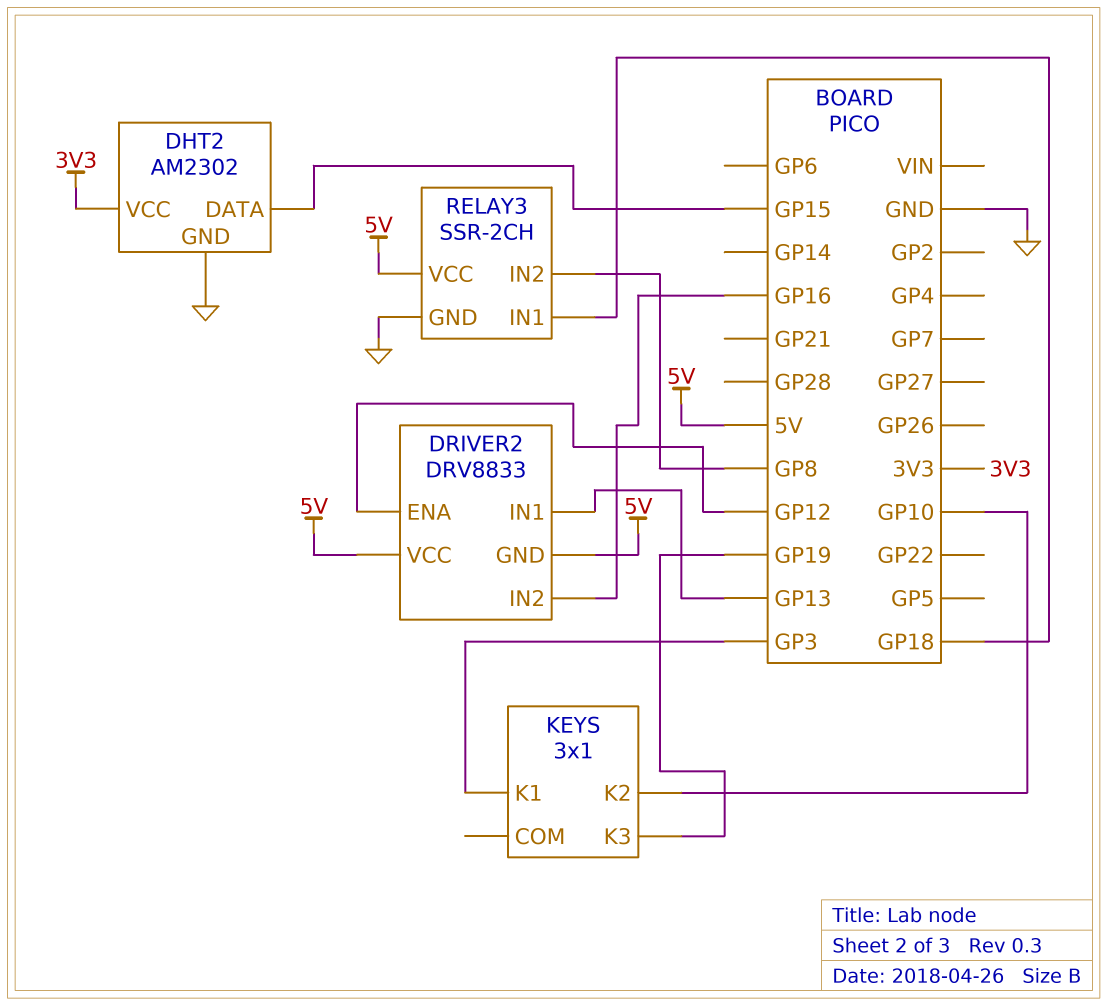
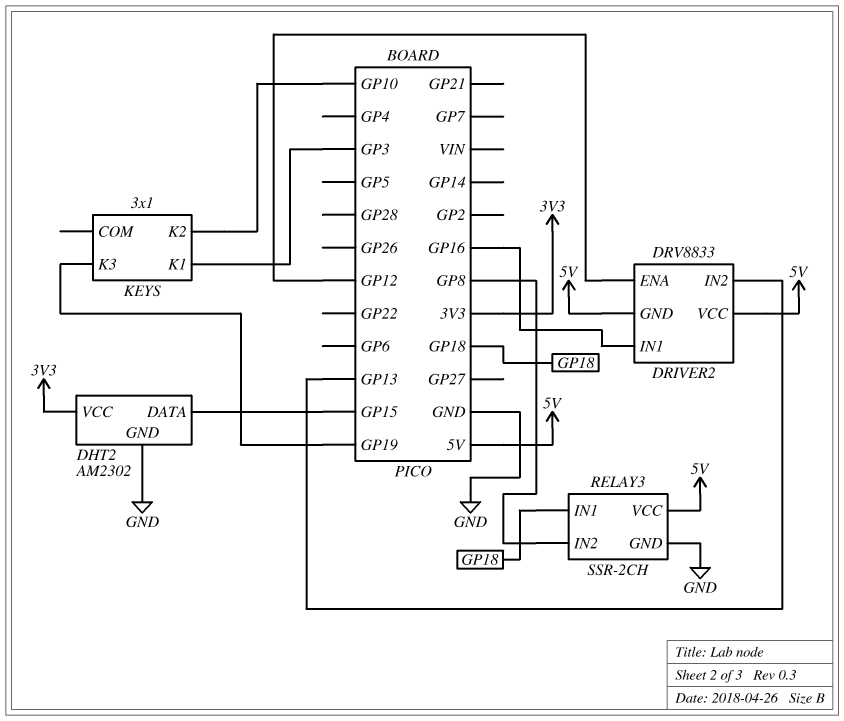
DRIVER2 pin IN1: GP13 -> GP16
DRIVER2 pin IN2: GP16 -> GP13

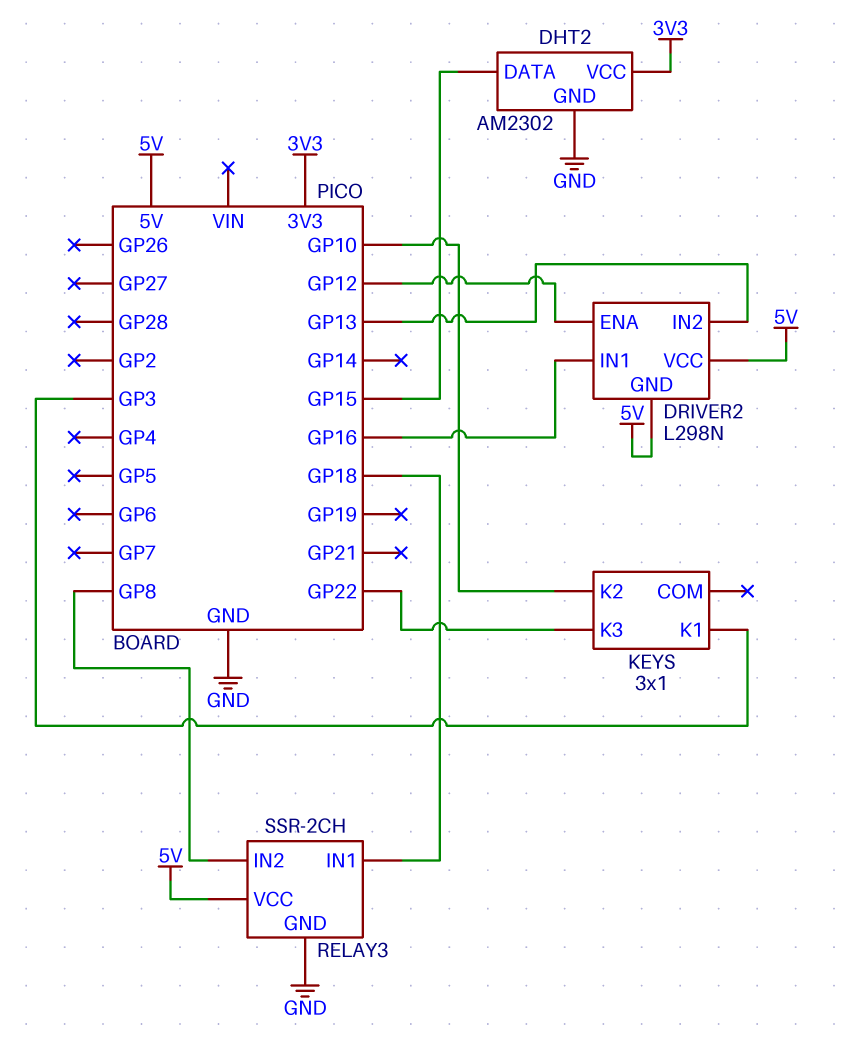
DRIVER2: DRV8833 -> L298N
KEYS pin K3: GP19 -> GP22

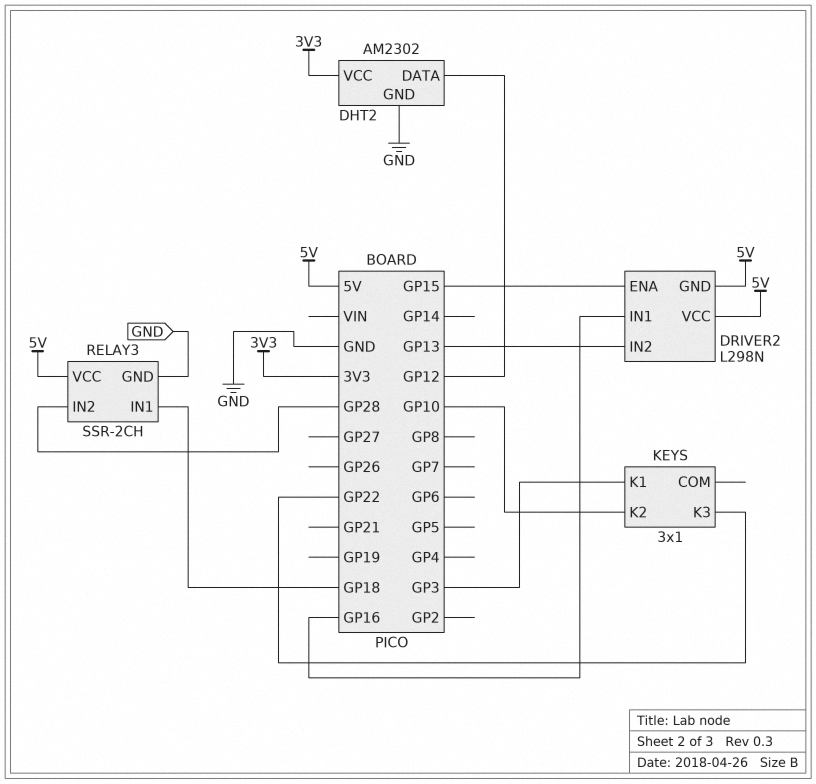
DHT2 pin DATA: GP15 -> GP12
DRIVER2 pin ENA: GP12 -> GP15
RELAY3 pin IN2: GP8 -> GP28

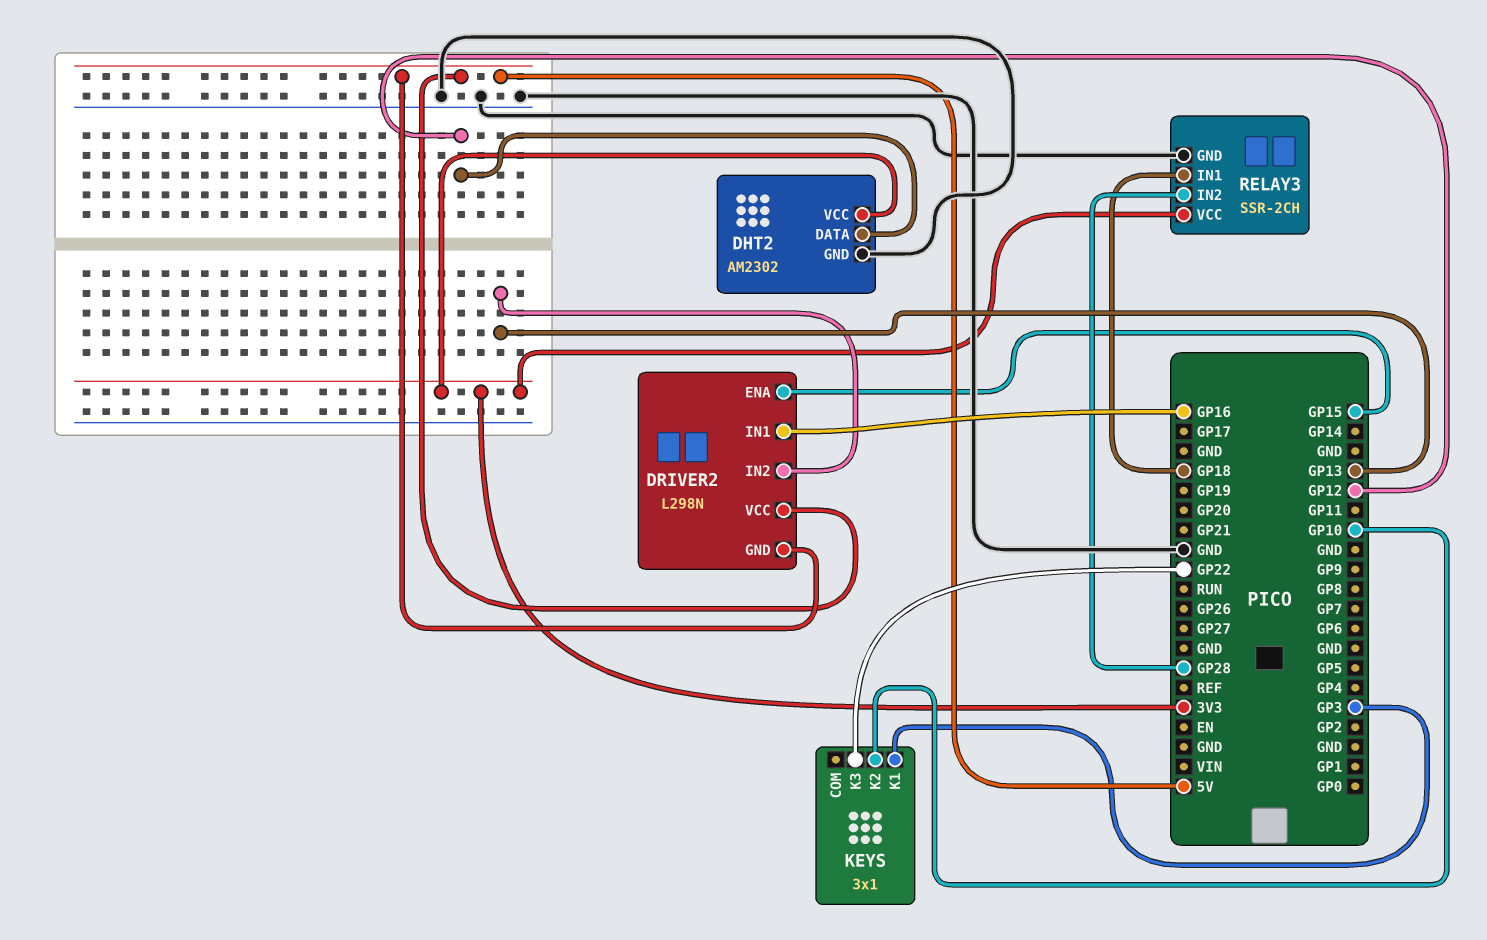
RELAY3 pin VCC: 5V -> 3V3

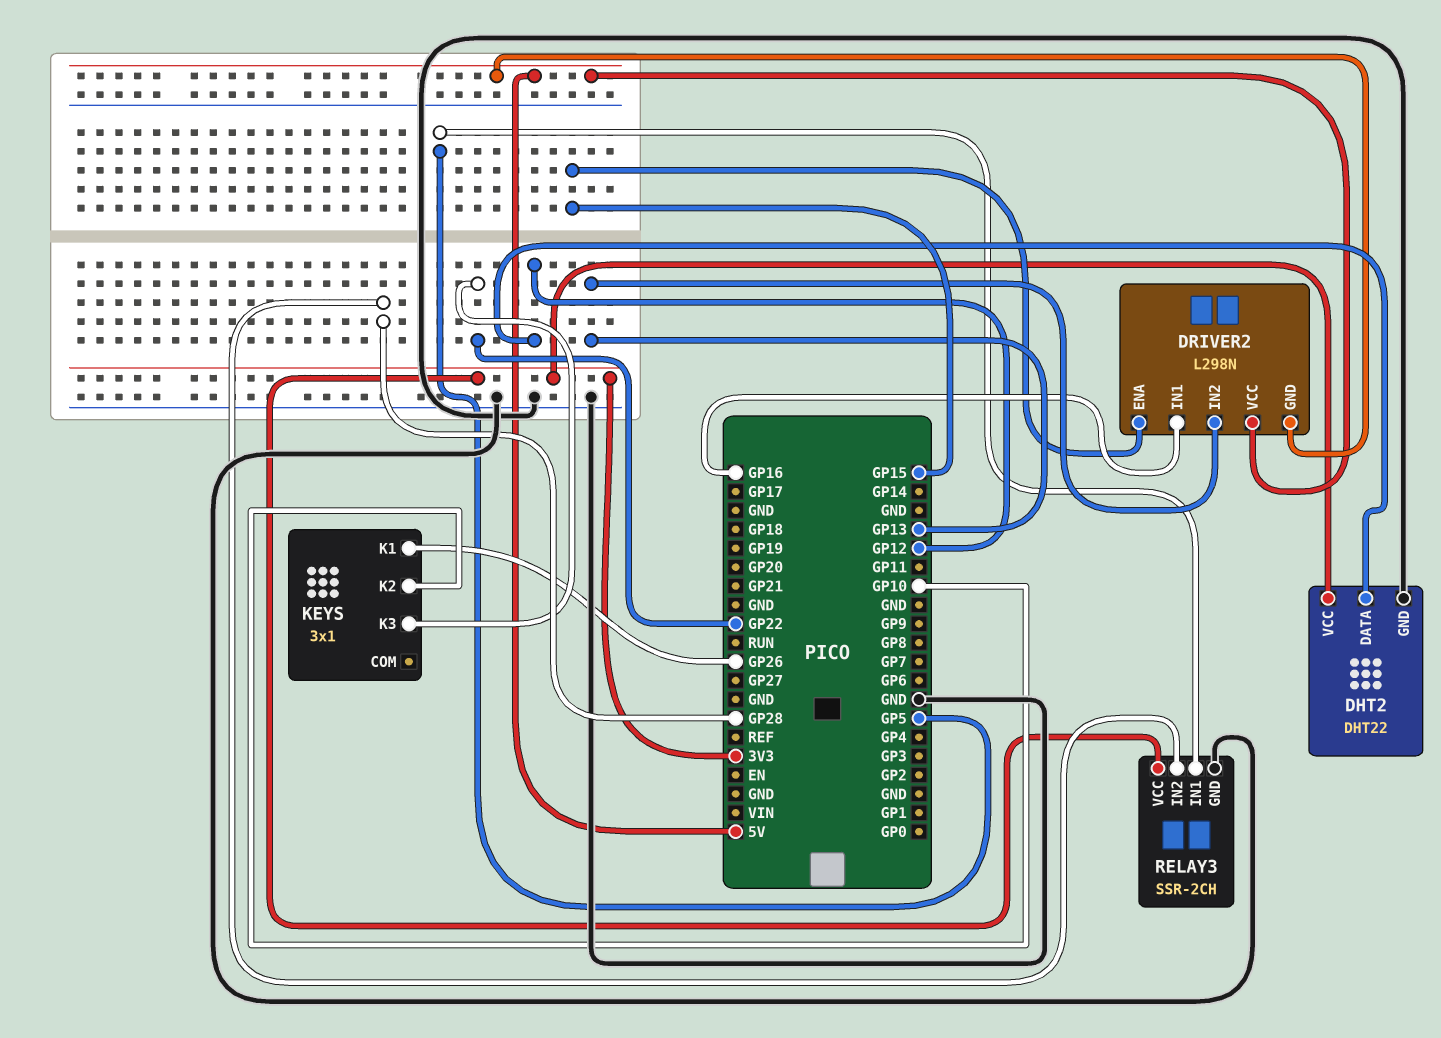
DHT2: AM2302 -> DHT22
KEYS pin K1: GP3 -> GP26
RELAY3 pin IN1: GP18 -> GP5

